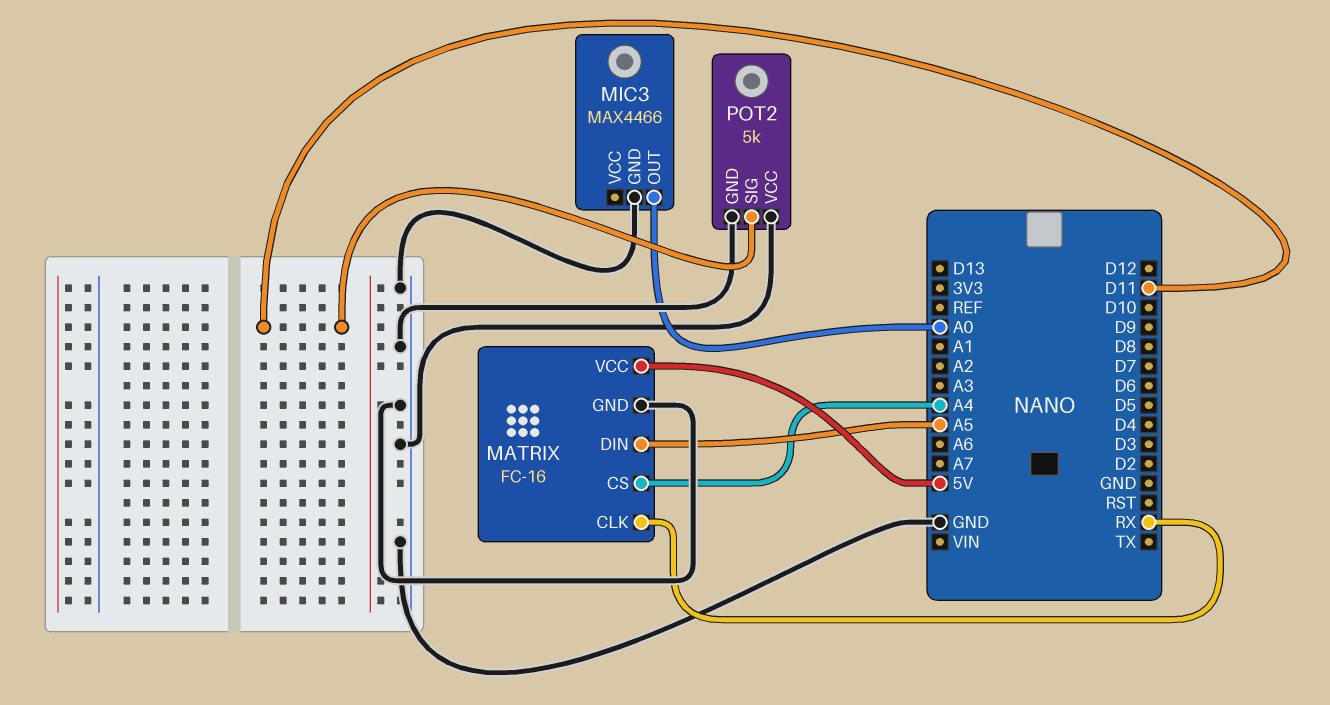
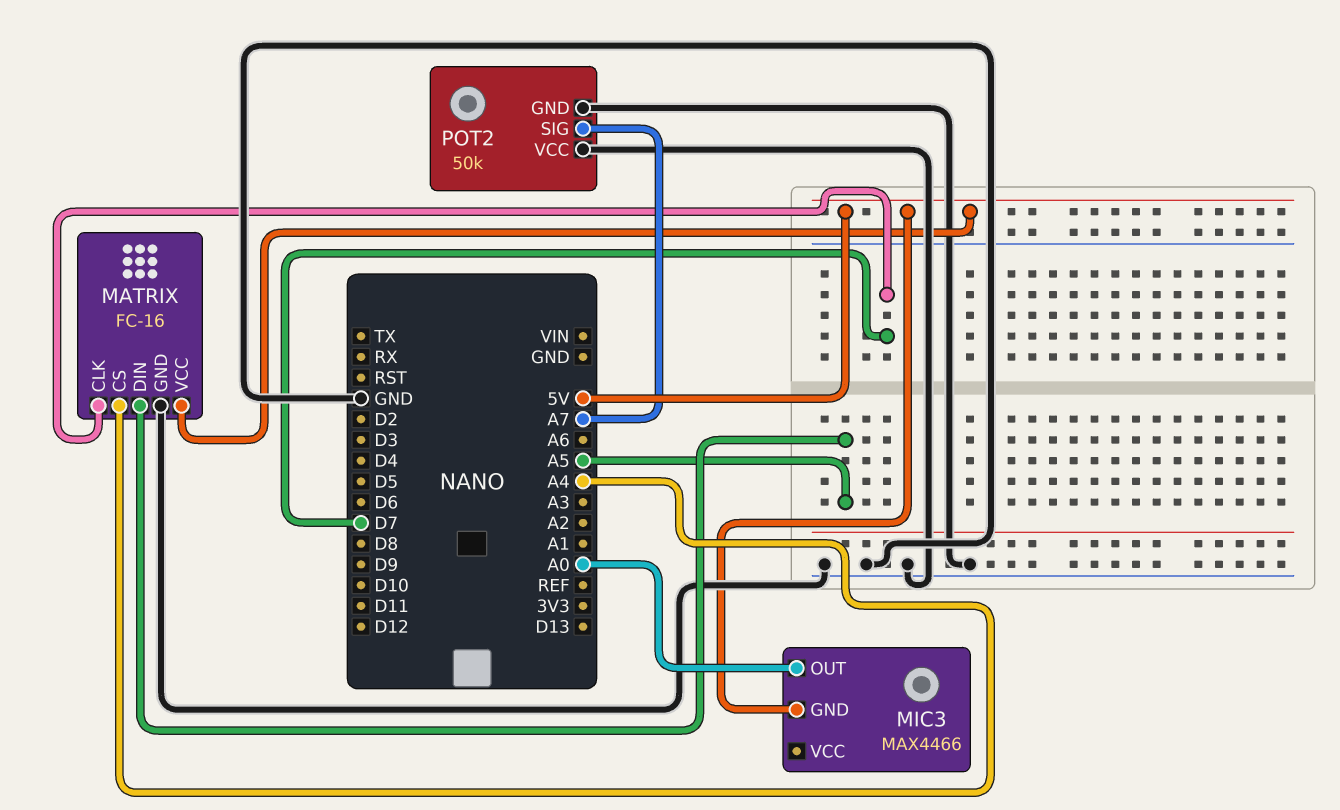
MATRIX pin CLK: RX -> D7
MIC3 pin GND: GND -> 5V
POT2: 5k -> 50k
POT2 pin SIG: D11 -> A7

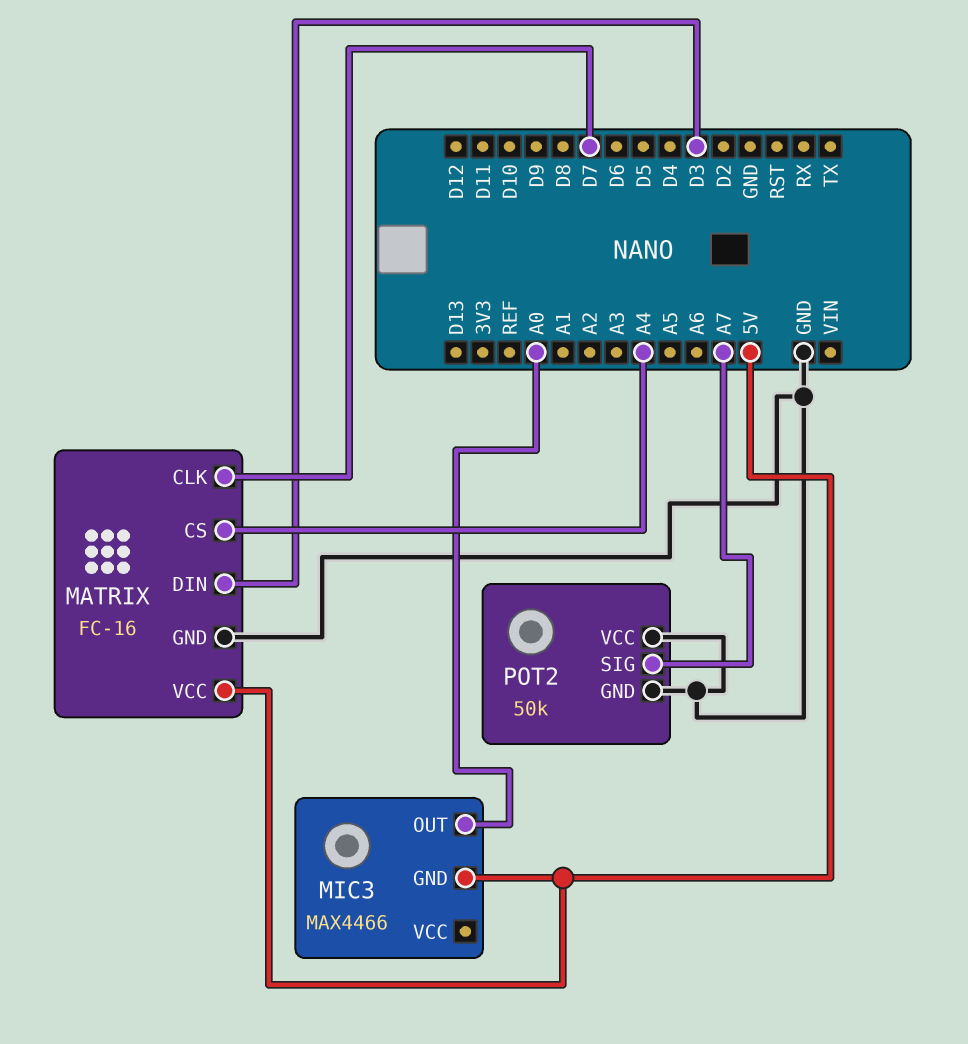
MATRIX pin DIN: A5 -> D3

